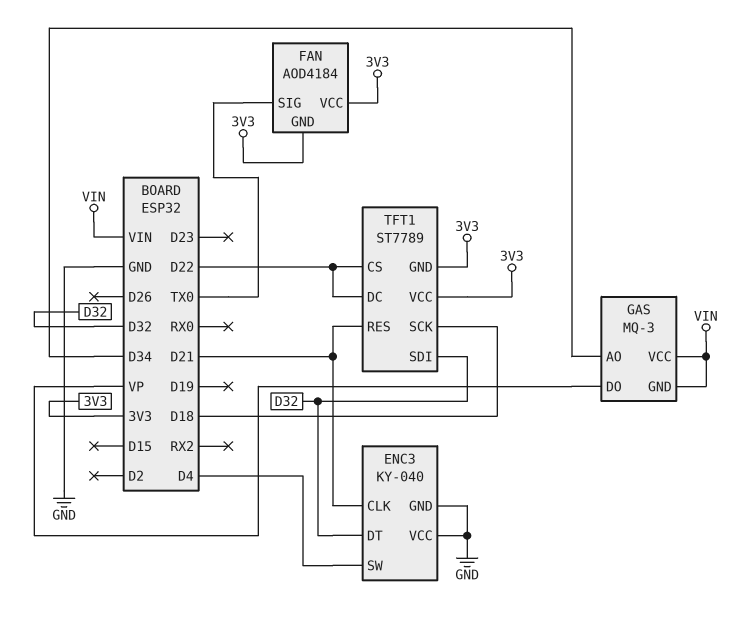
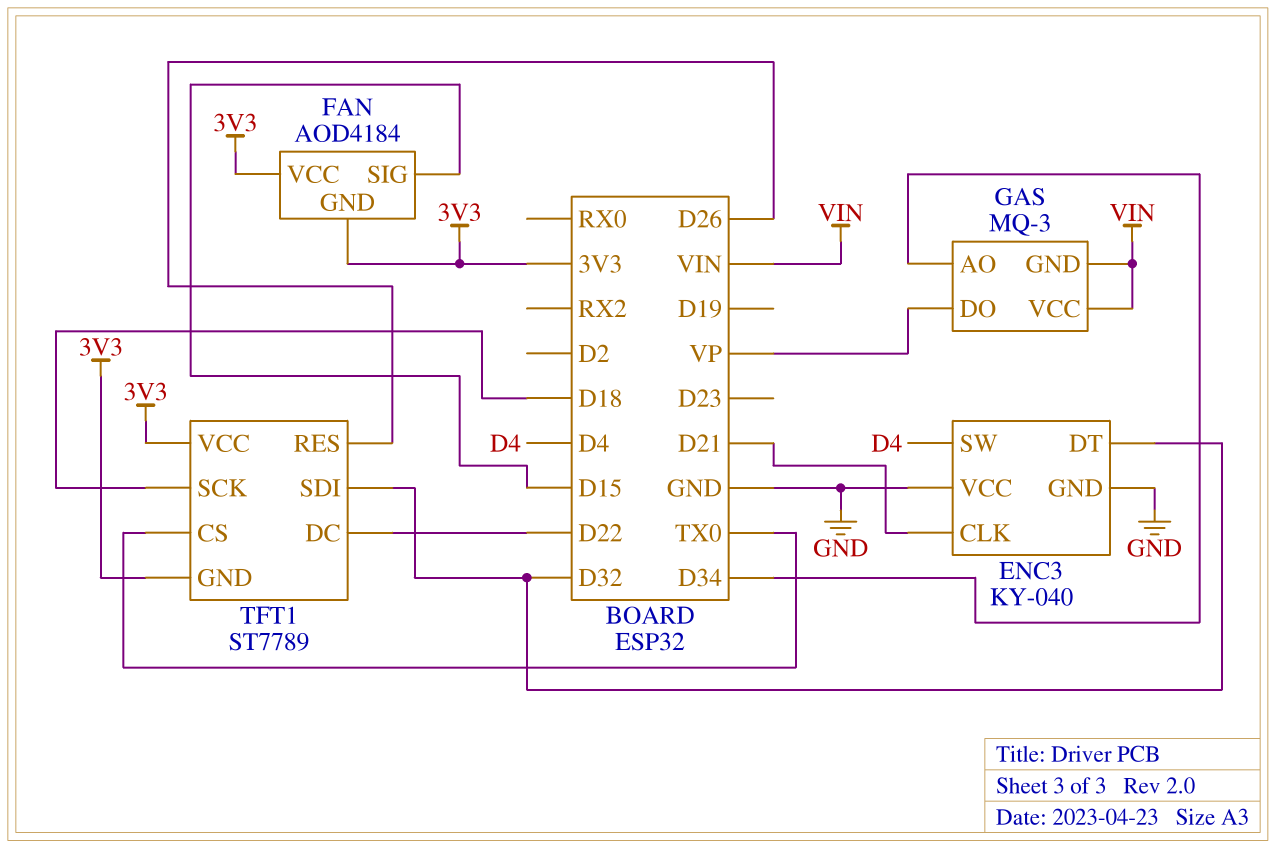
FAN pin SIG: TX0 -> D15
TFT1 pin CS: D22 -> TX0
TFT1 pin RES: D21 -> D26

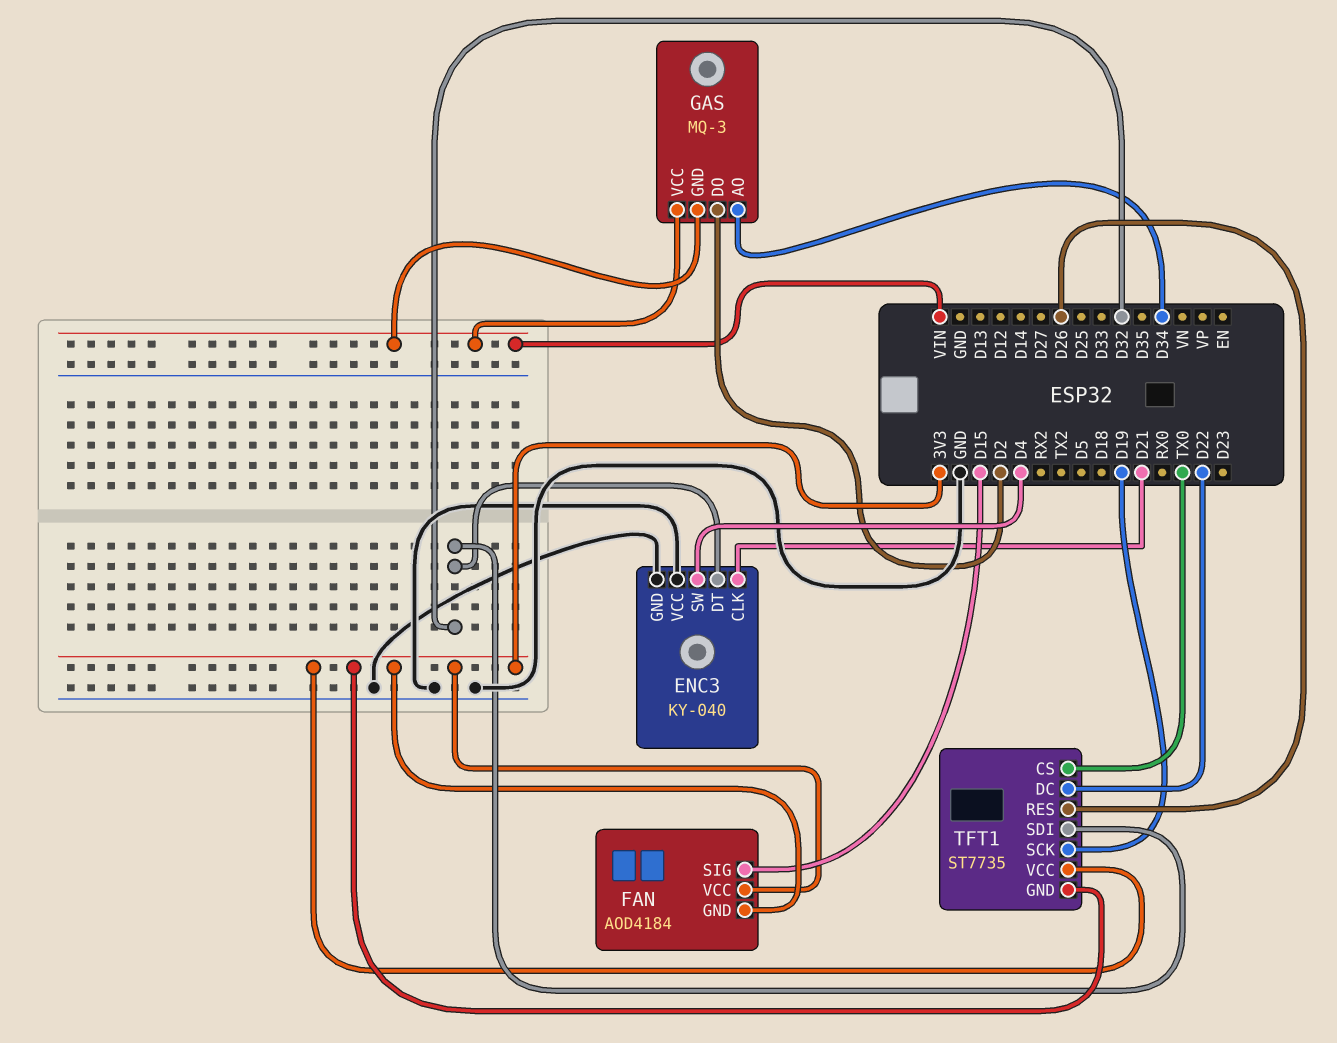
GAS pin DO: VP -> D2
TFT1: ST7789 -> ST7735
TFT1 pin SCK: D18 -> D19

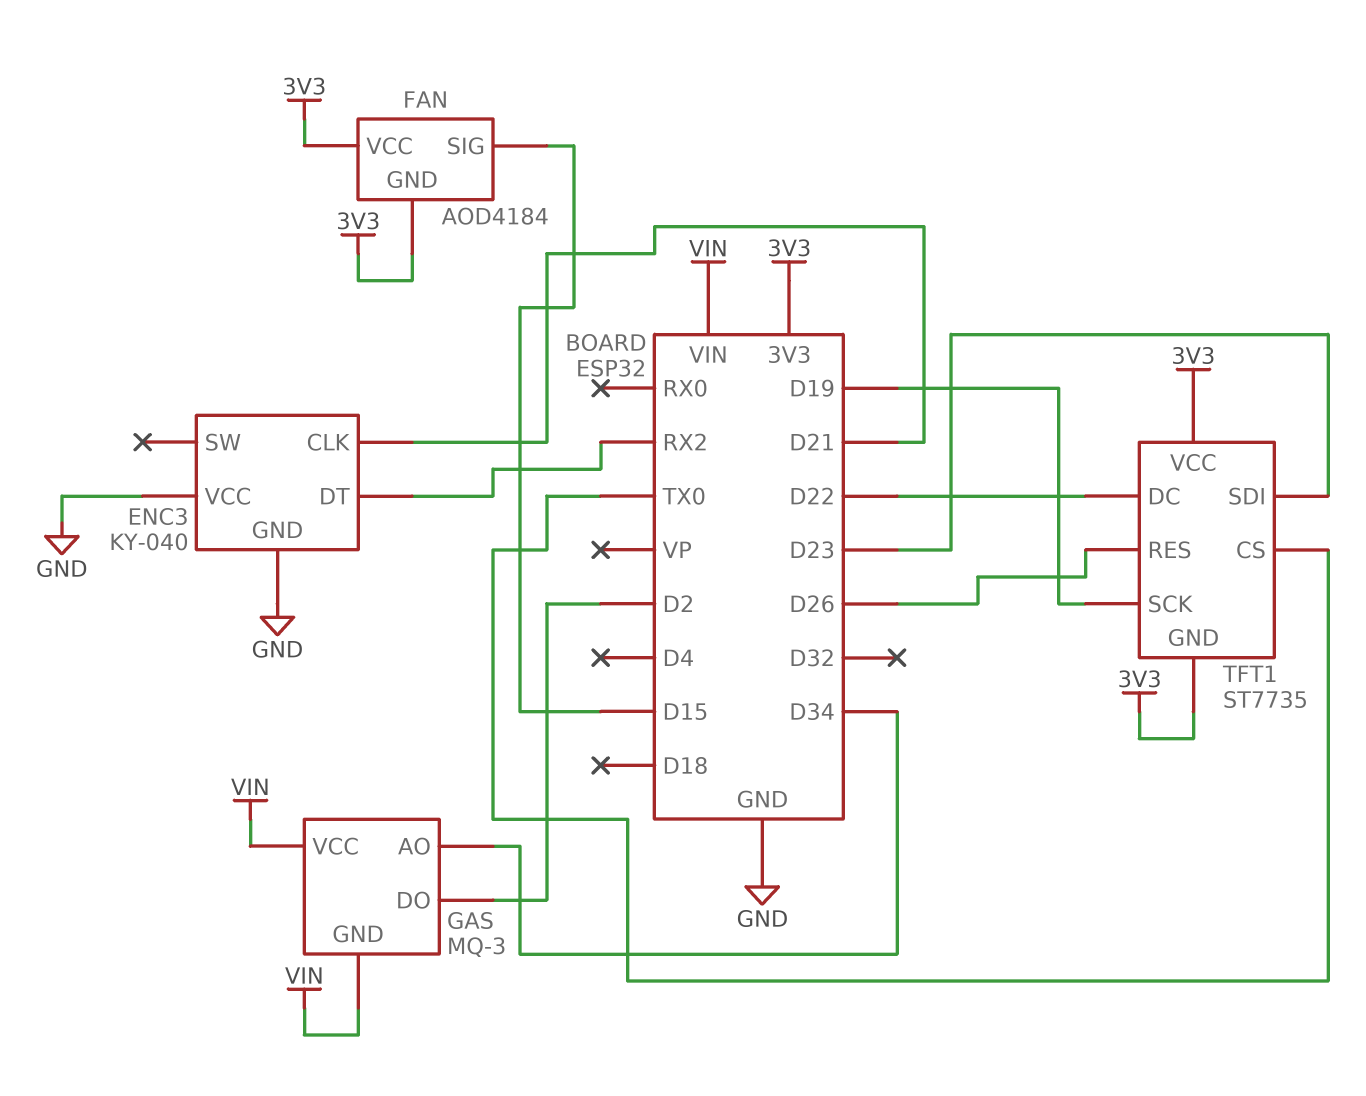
ENC3 pin DT: D32 -> RX2
ENC3 pin SW: D4 -> none
TFT1 pin SDI: D32 -> D23

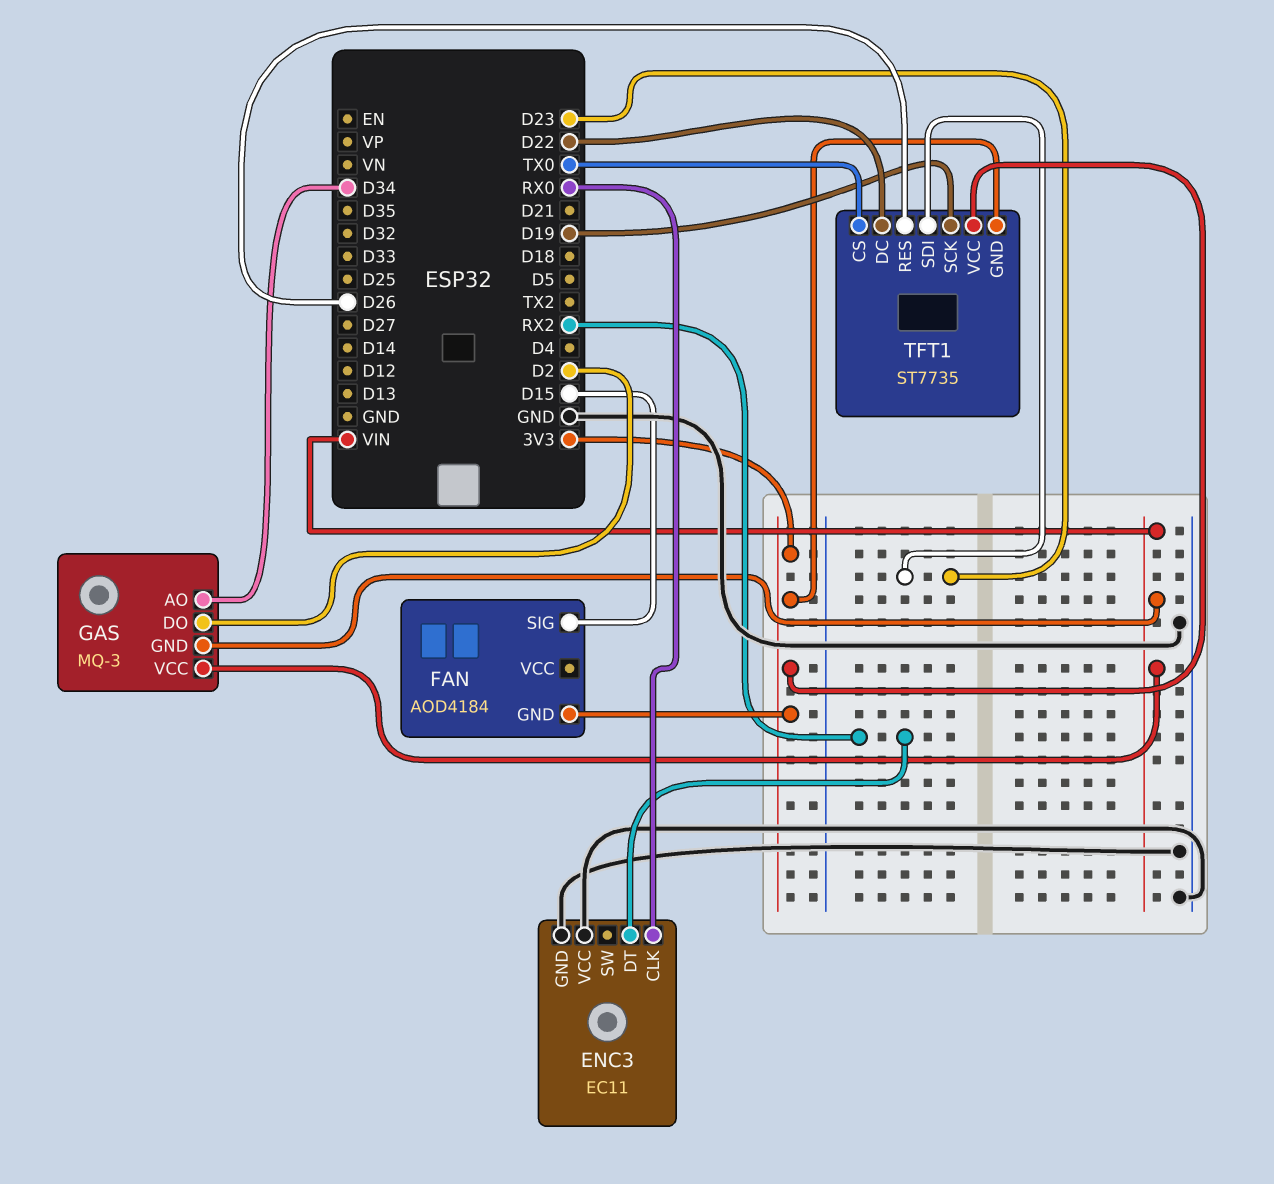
ENC3: KY-040 -> EC11
ENC3 pin CLK: D21 -> RX0
FAN pin VCC: 3V3 -> none

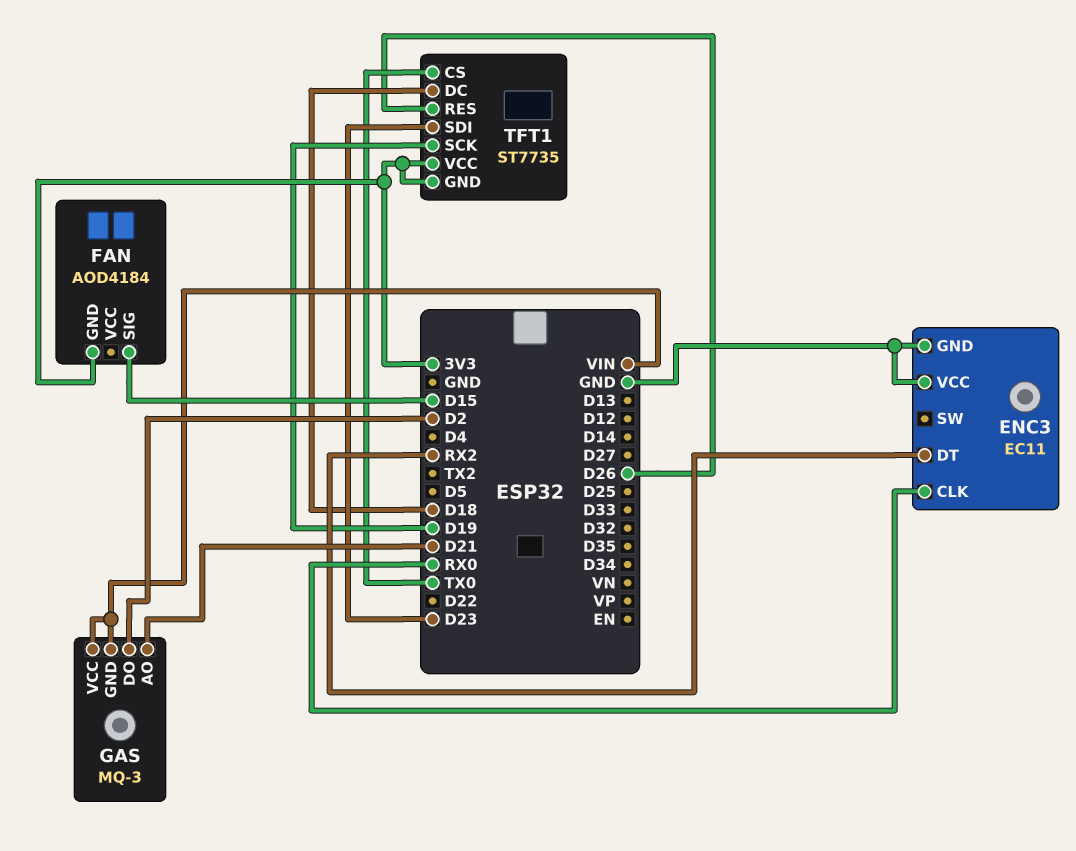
GAS pin AO: D34 -> D21
TFT1 pin DC: D22 -> D18

